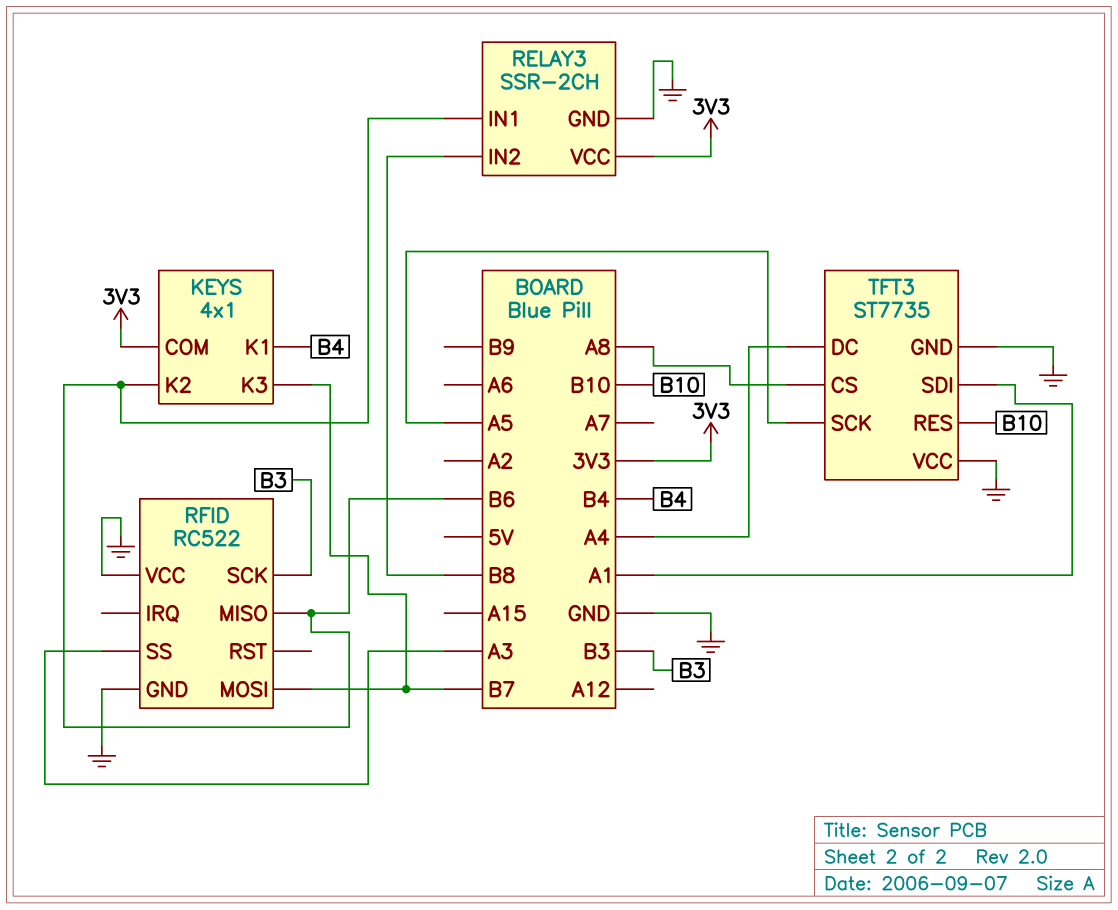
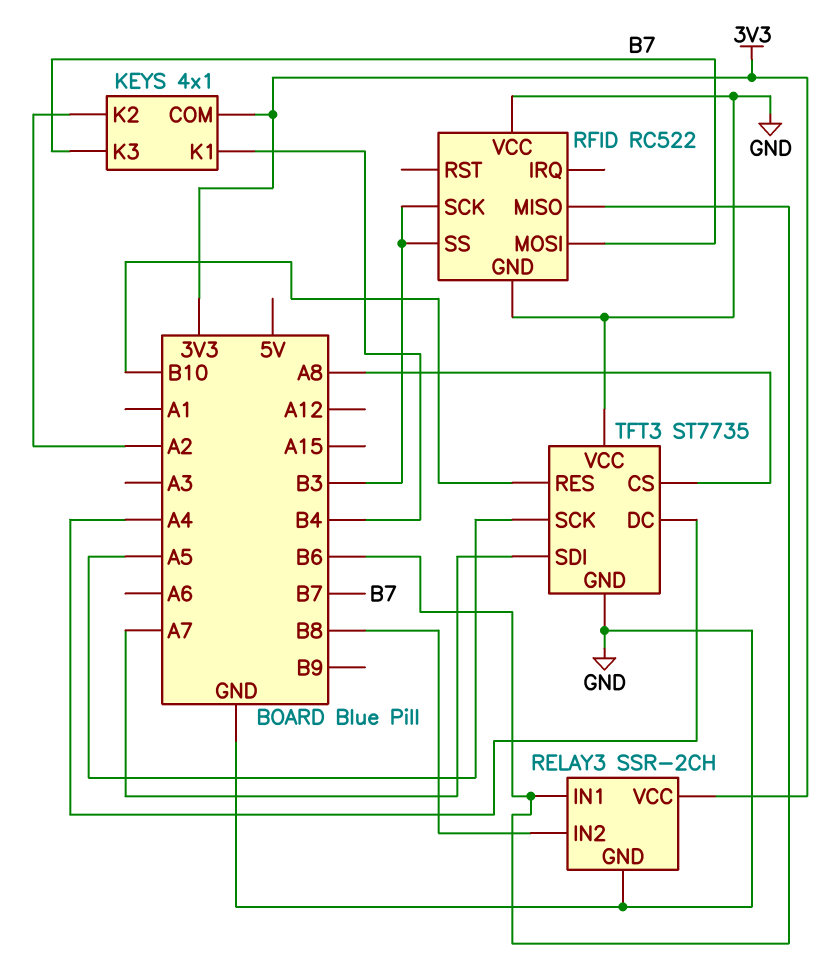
KEYS pin K2: B6 -> A2
RFID pin SS: A3 -> B3
TFT3 pin SDI: A1 -> A7

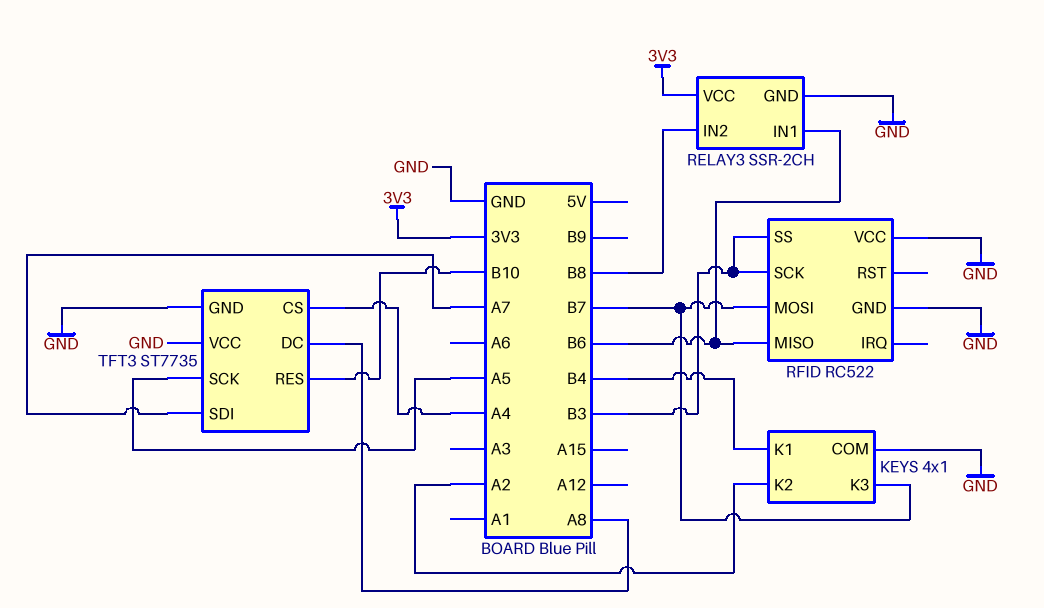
KEYS pin COM: 3V3 -> GND
TFT3 pin CS: A8 -> A4
TFT3 pin DC: A4 -> A8

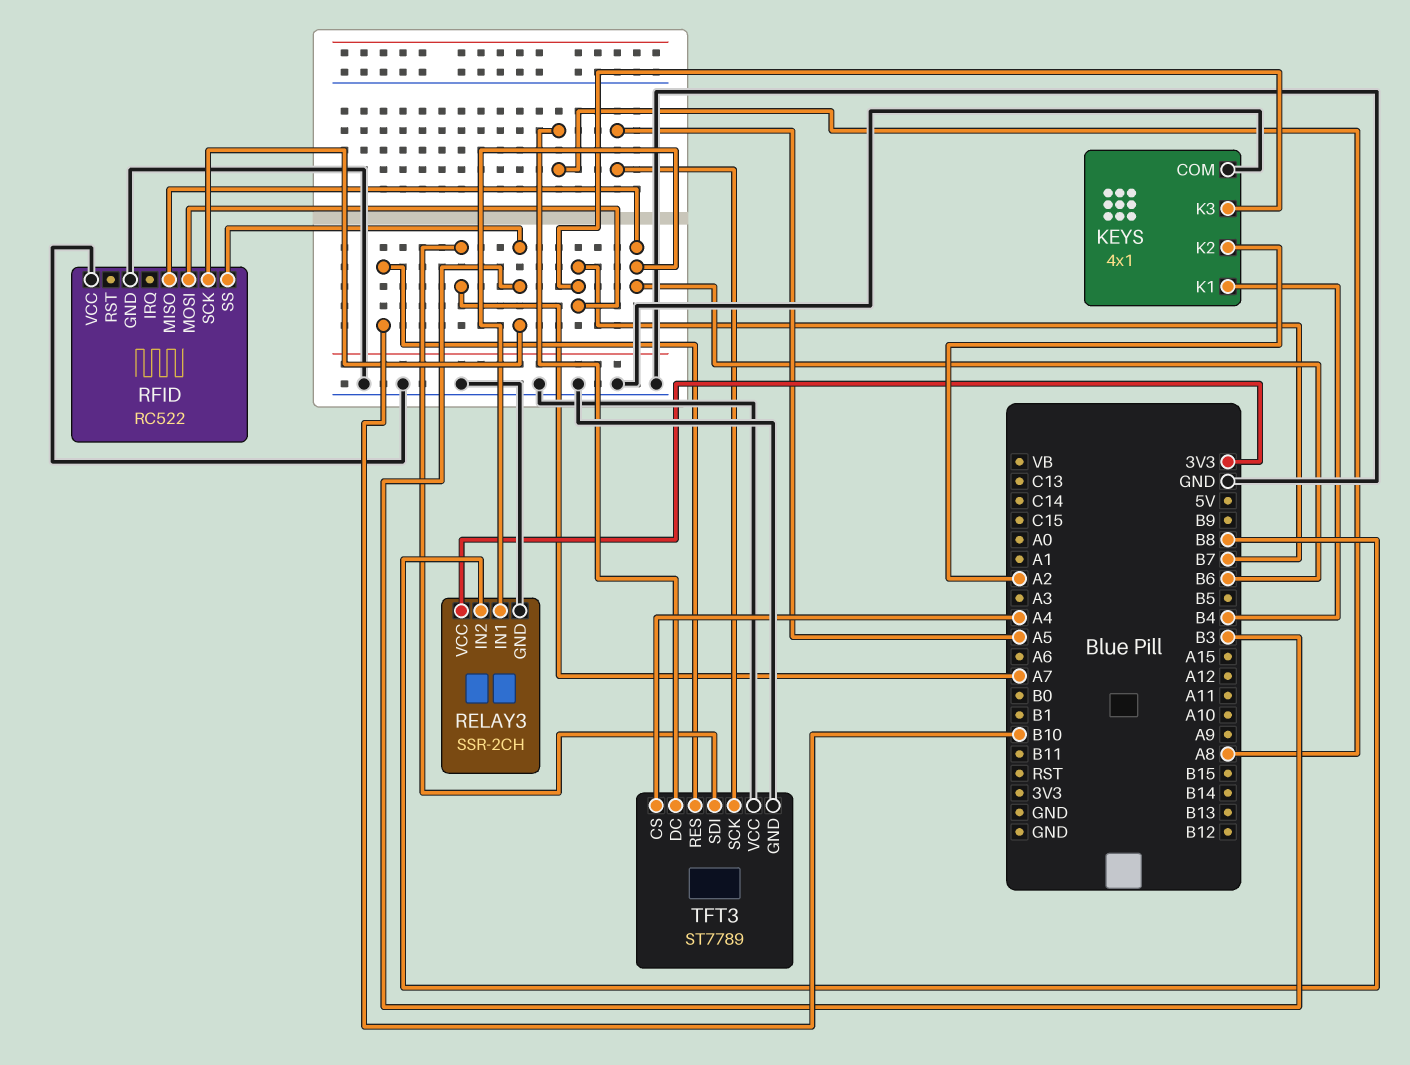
TFT3: ST7735 -> ST7789

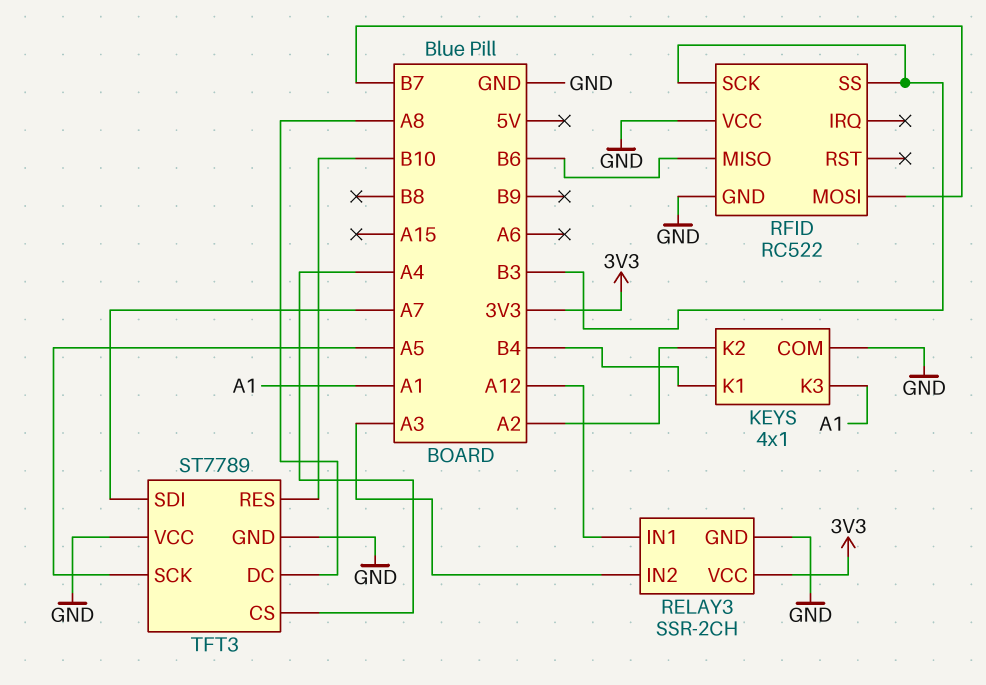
KEYS pin K3: B7 -> A1
RELAY3 pin IN1: B6 -> A12
RELAY3 pin IN2: B8 -> A3

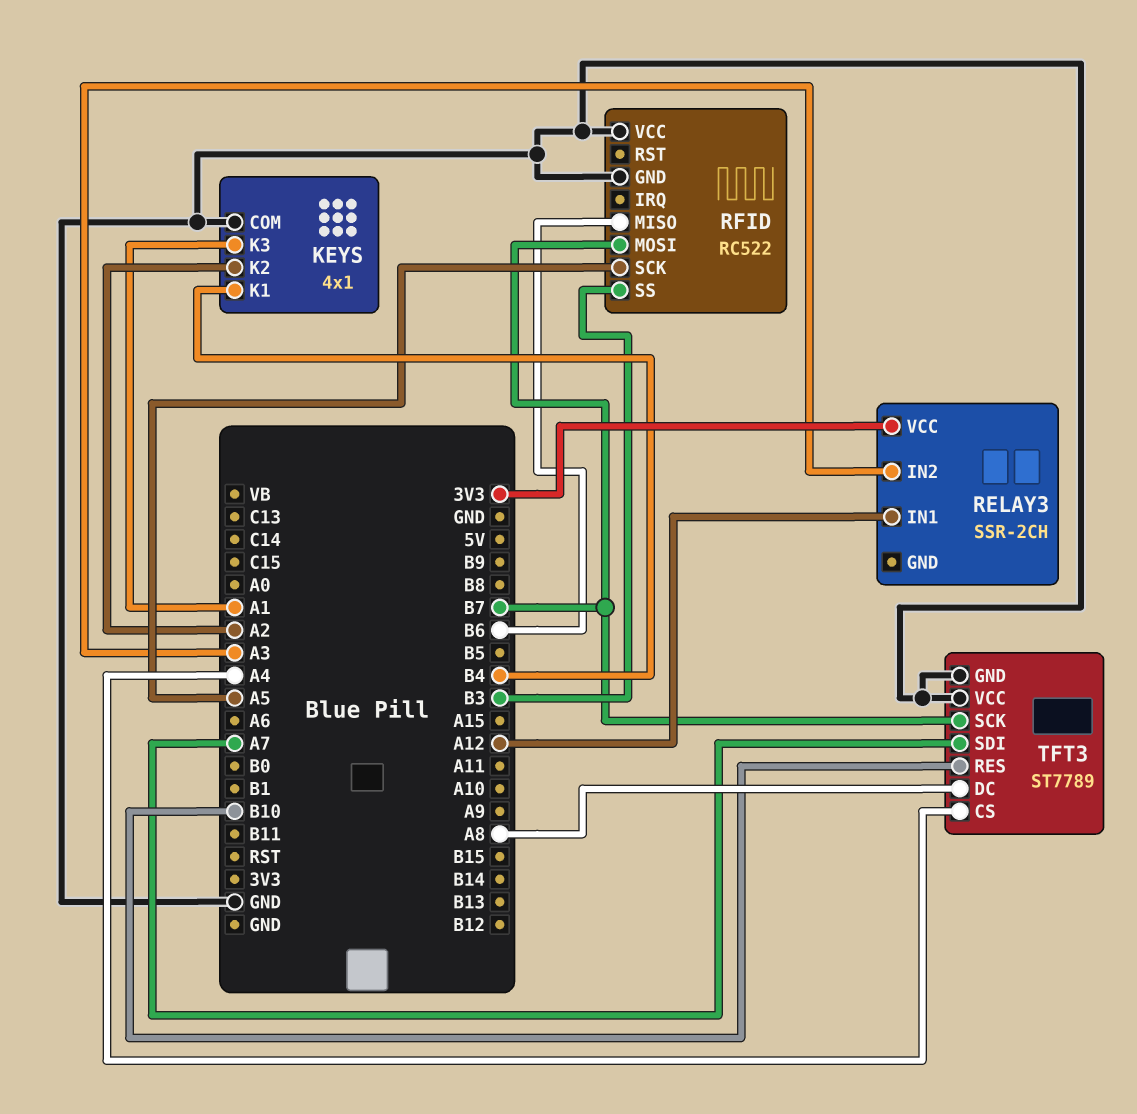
RELAY3 pin GND: GND -> none
RFID pin SCK: B3 -> A5
TFT3 pin SCK: A5 -> B7

